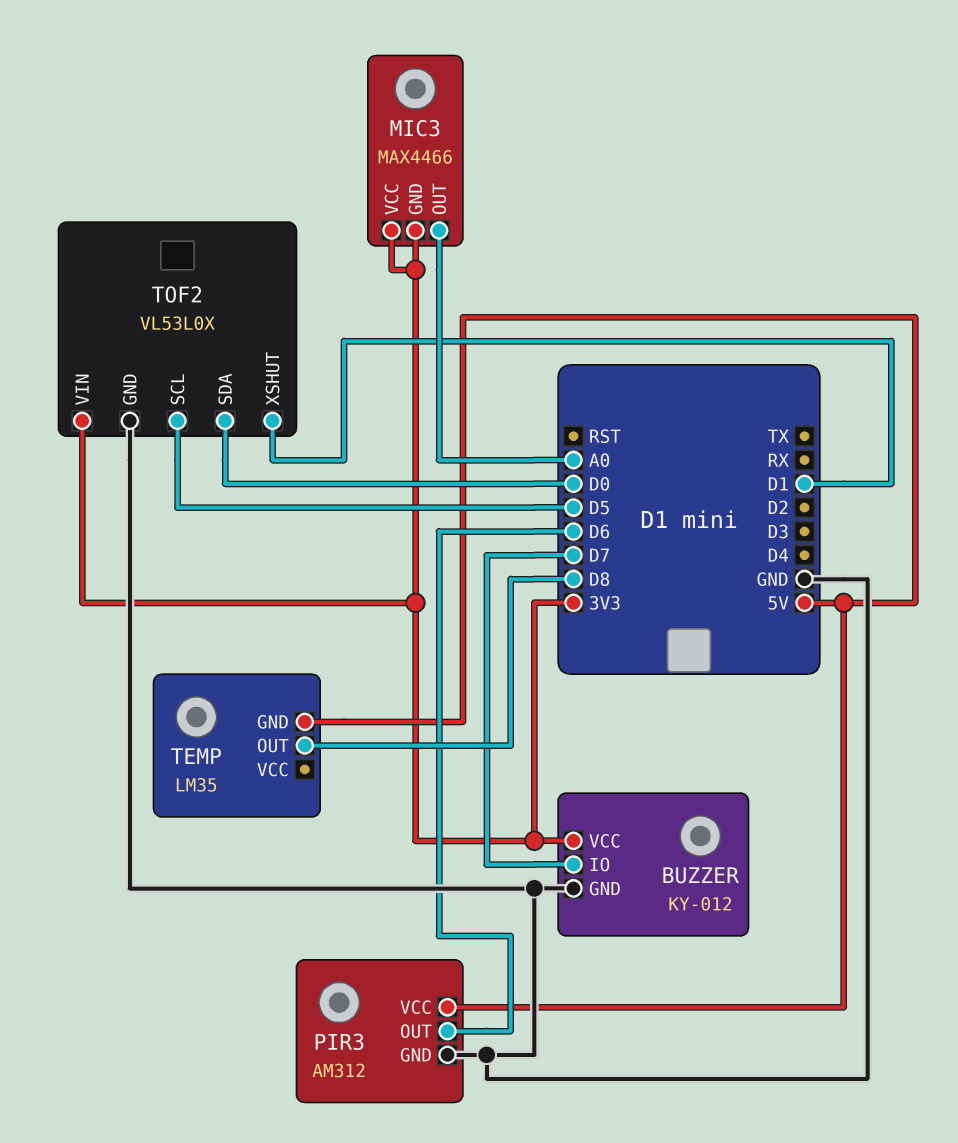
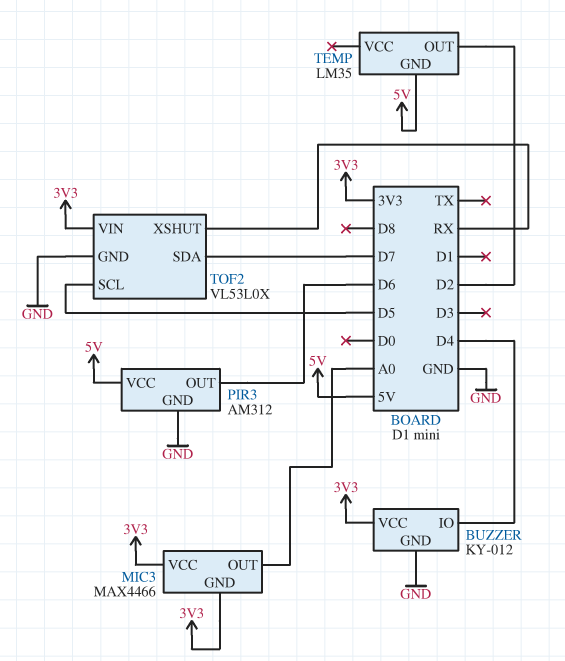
BUZZER pin IO: D7 -> D4
TEMP pin OUT: D8 -> D2
TOF2 pin SDA: D0 -> D7
TOF2 pin XSHUT: D1 -> RX

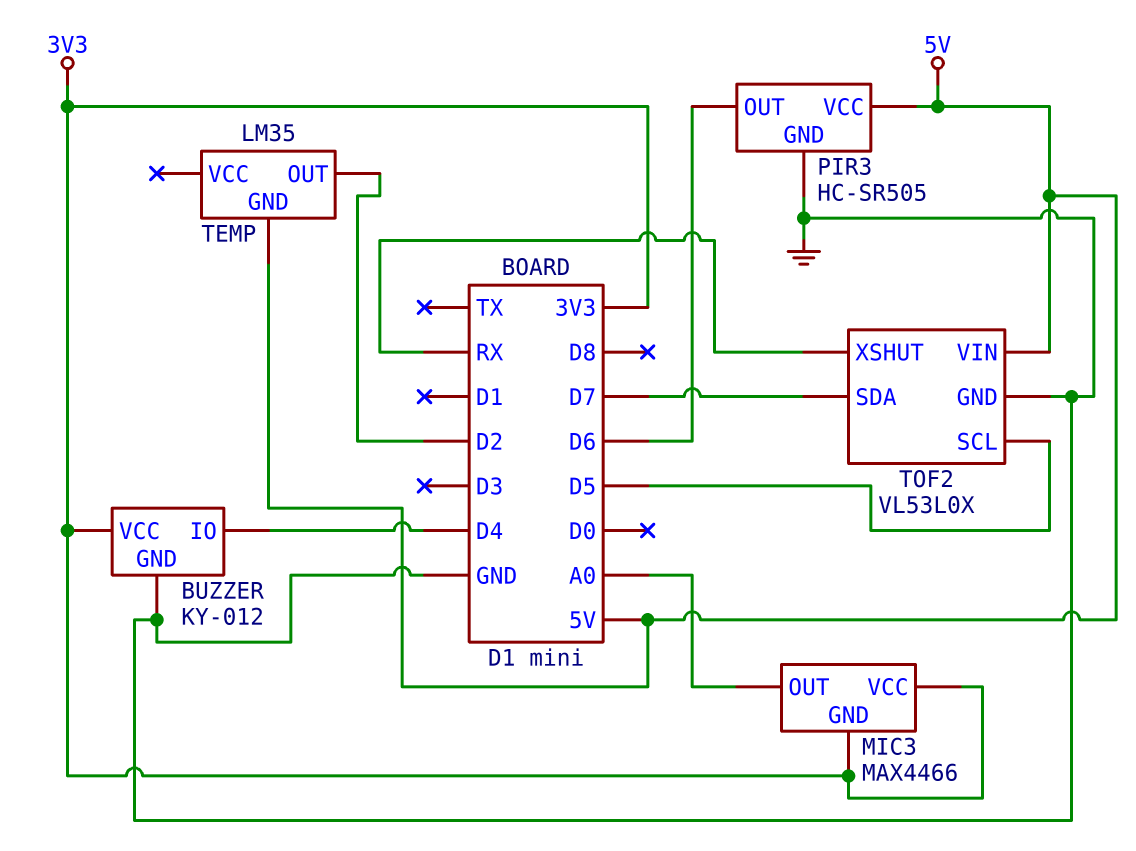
PIR3: AM312 -> HC-SR505
TOF2 pin VIN: 3V3 -> 5V

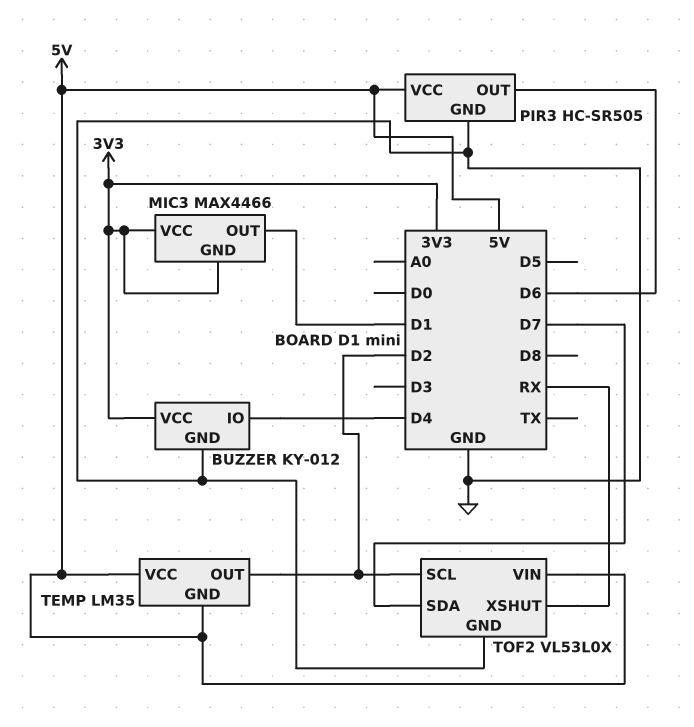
MIC3 pin OUT: A0 -> D1
TEMP pin VCC: none -> 5V
TOF2 pin SCL: D5 -> D2

